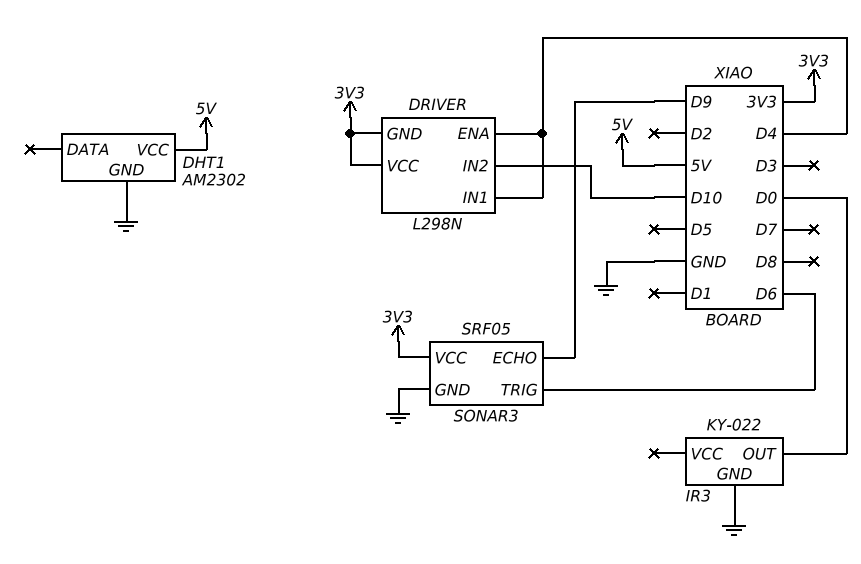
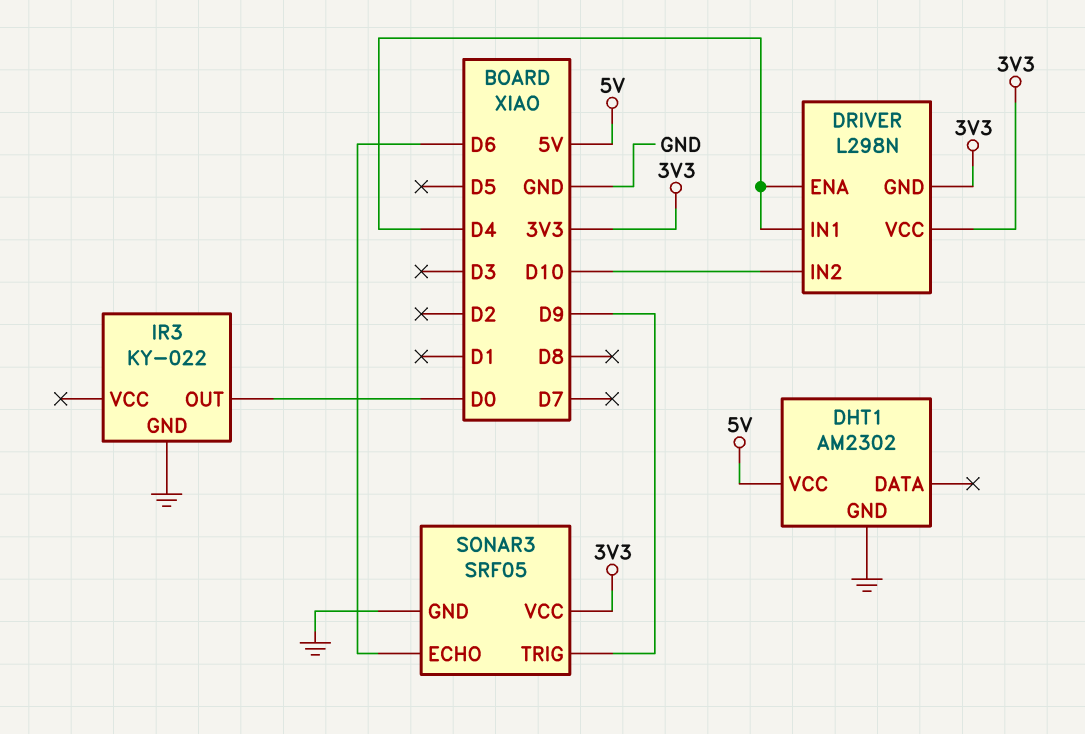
SONAR3 pin ECHO: D9 -> D6
SONAR3 pin TRIG: D6 -> D9

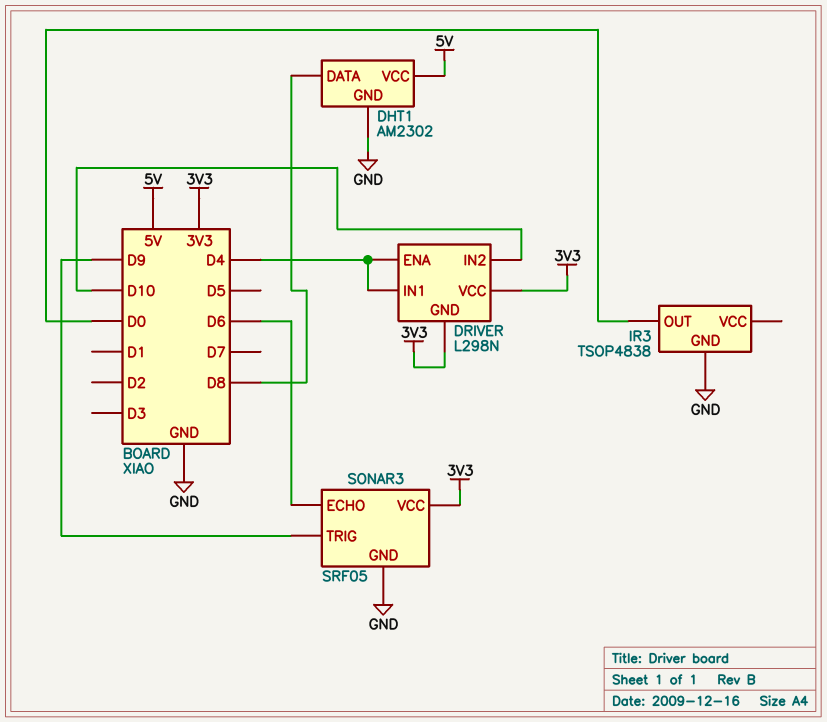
DHT1 pin DATA: none -> D8
IR3: KY-022 -> TSOP4838

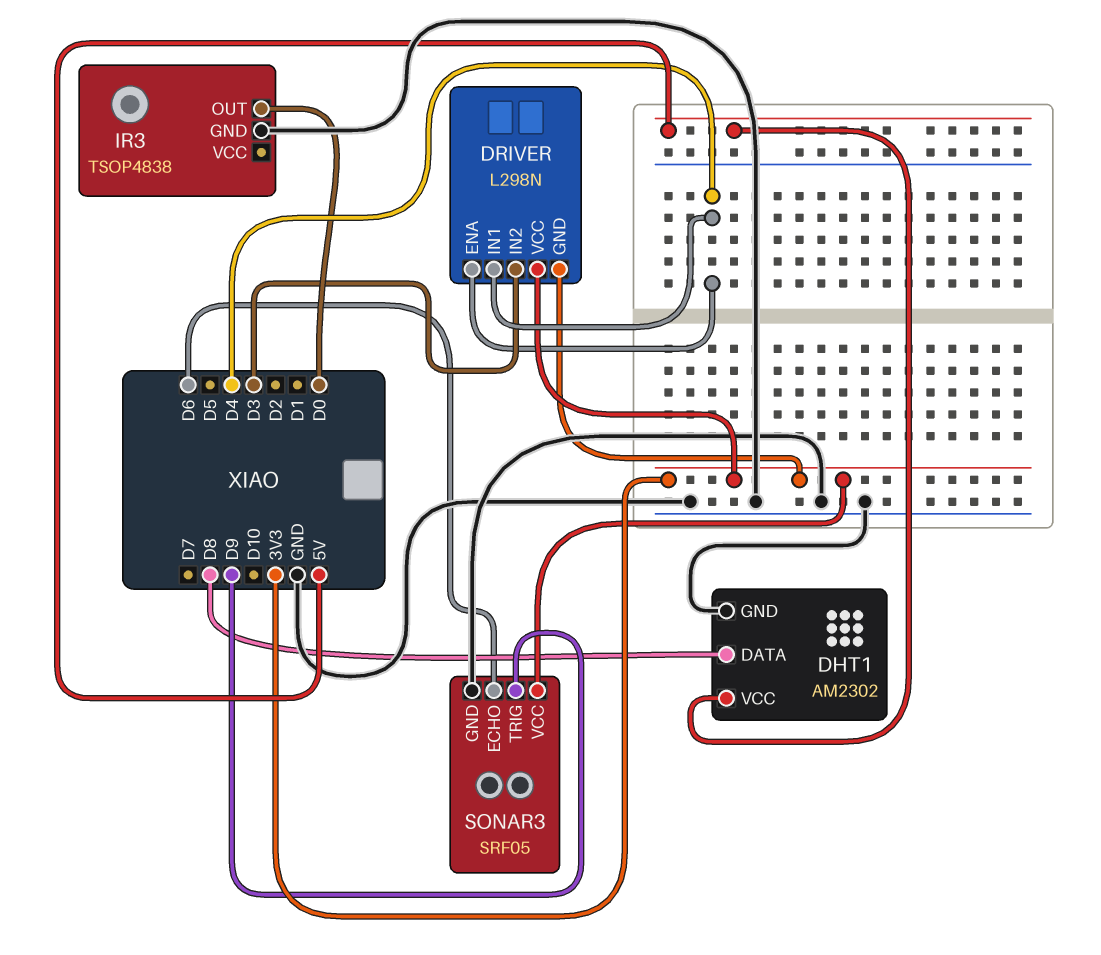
DRIVER pin IN2: D10 -> D3

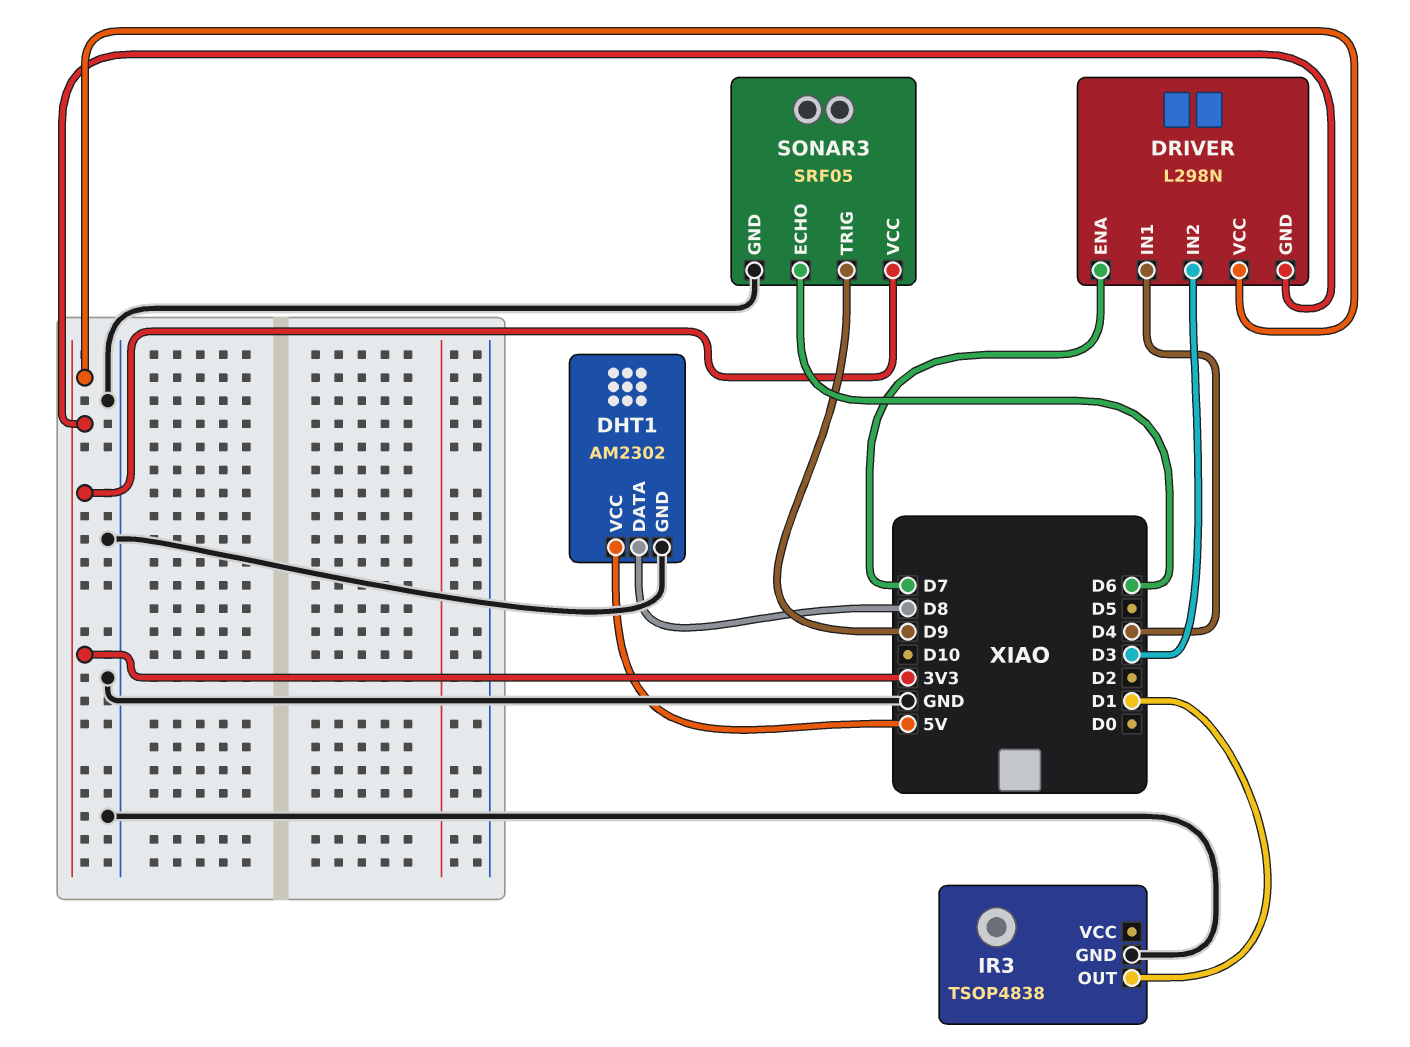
DRIVER pin ENA: D4 -> D7
IR3 pin OUT: D0 -> D1

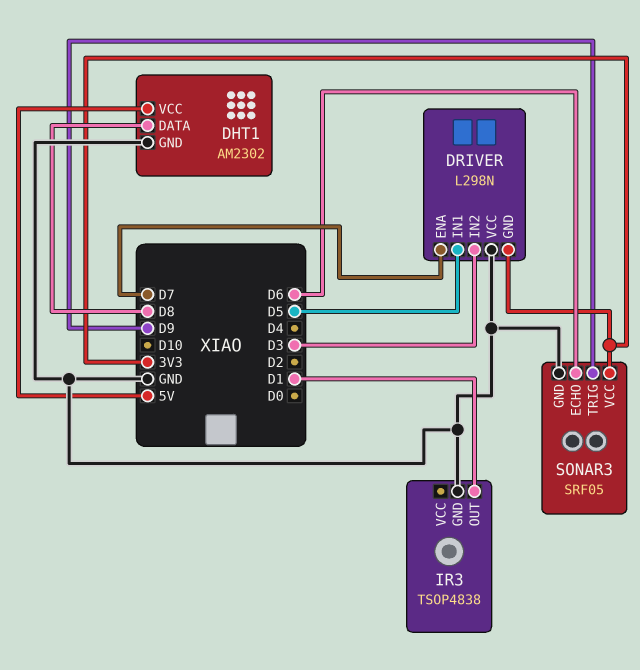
DRIVER pin IN1: D4 -> D5
DRIVER pin VCC: 3V3 -> GND

